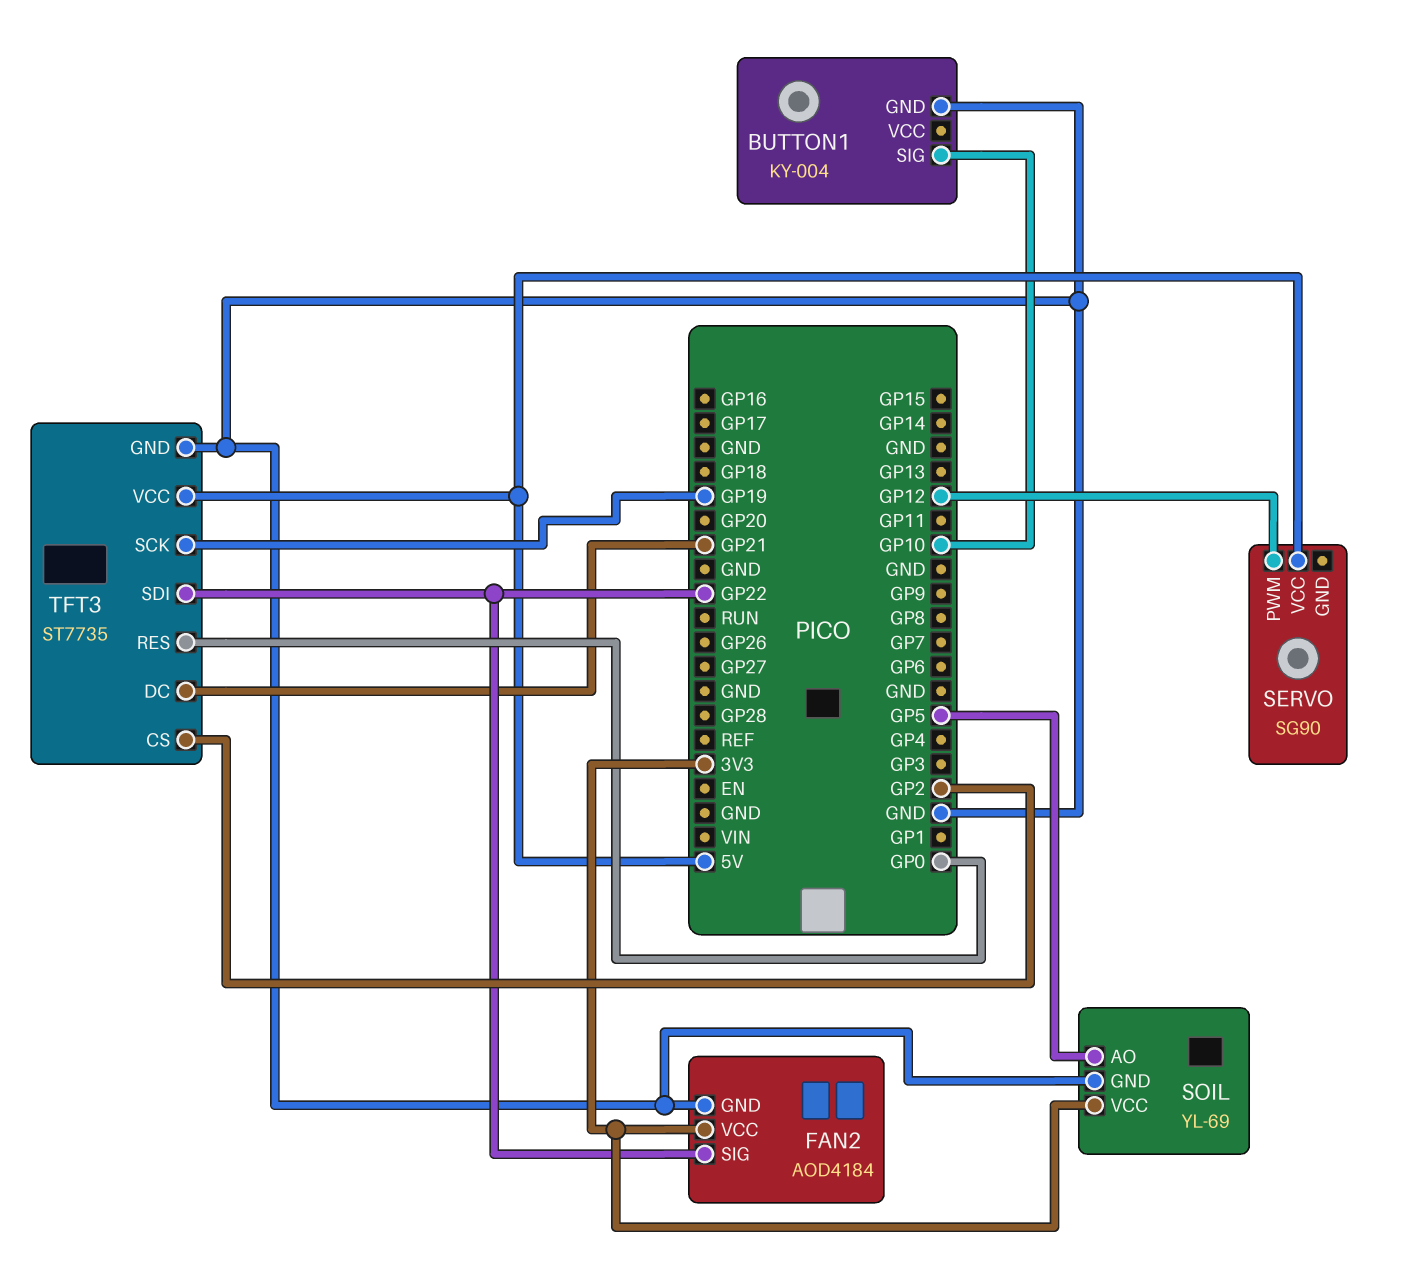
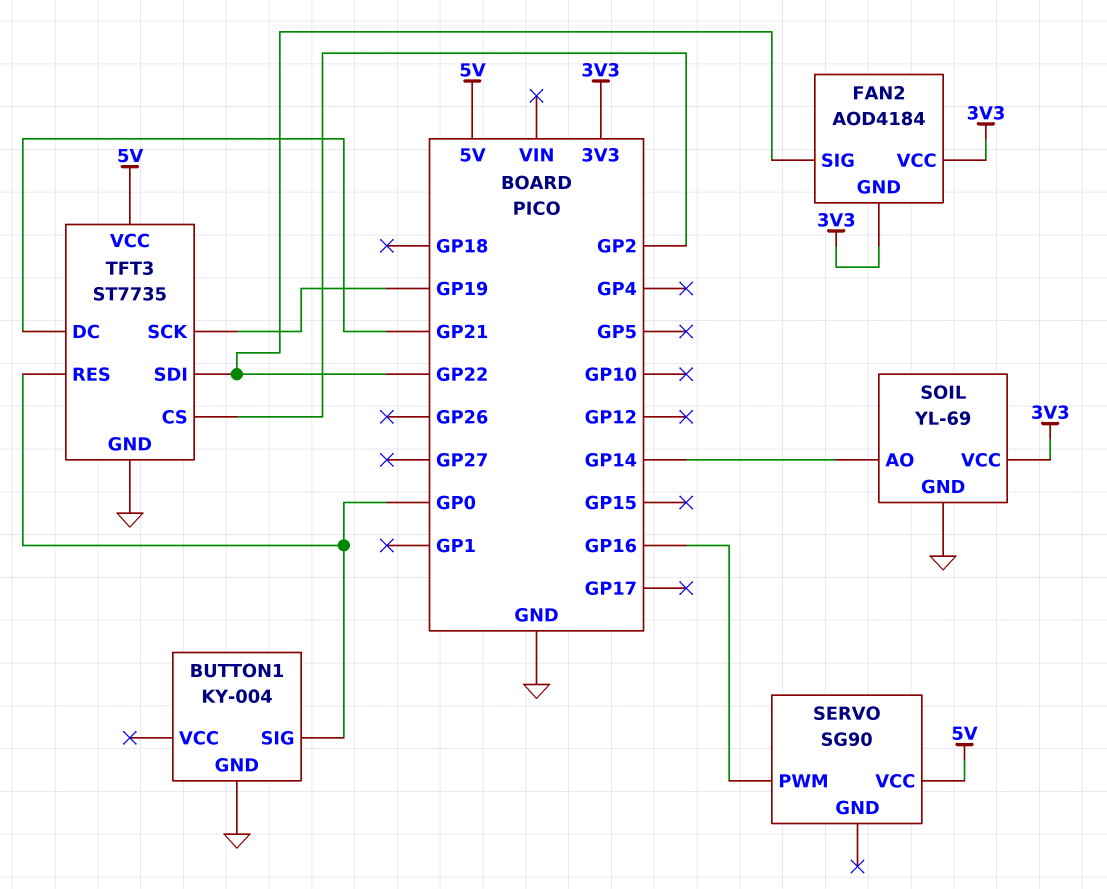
BUTTON1 pin SIG: GP10 -> GP0
FAN2 pin GND: GND -> 3V3
SERVO pin PWM: GP12 -> GP16
SOIL pin AO: GP5 -> GP14

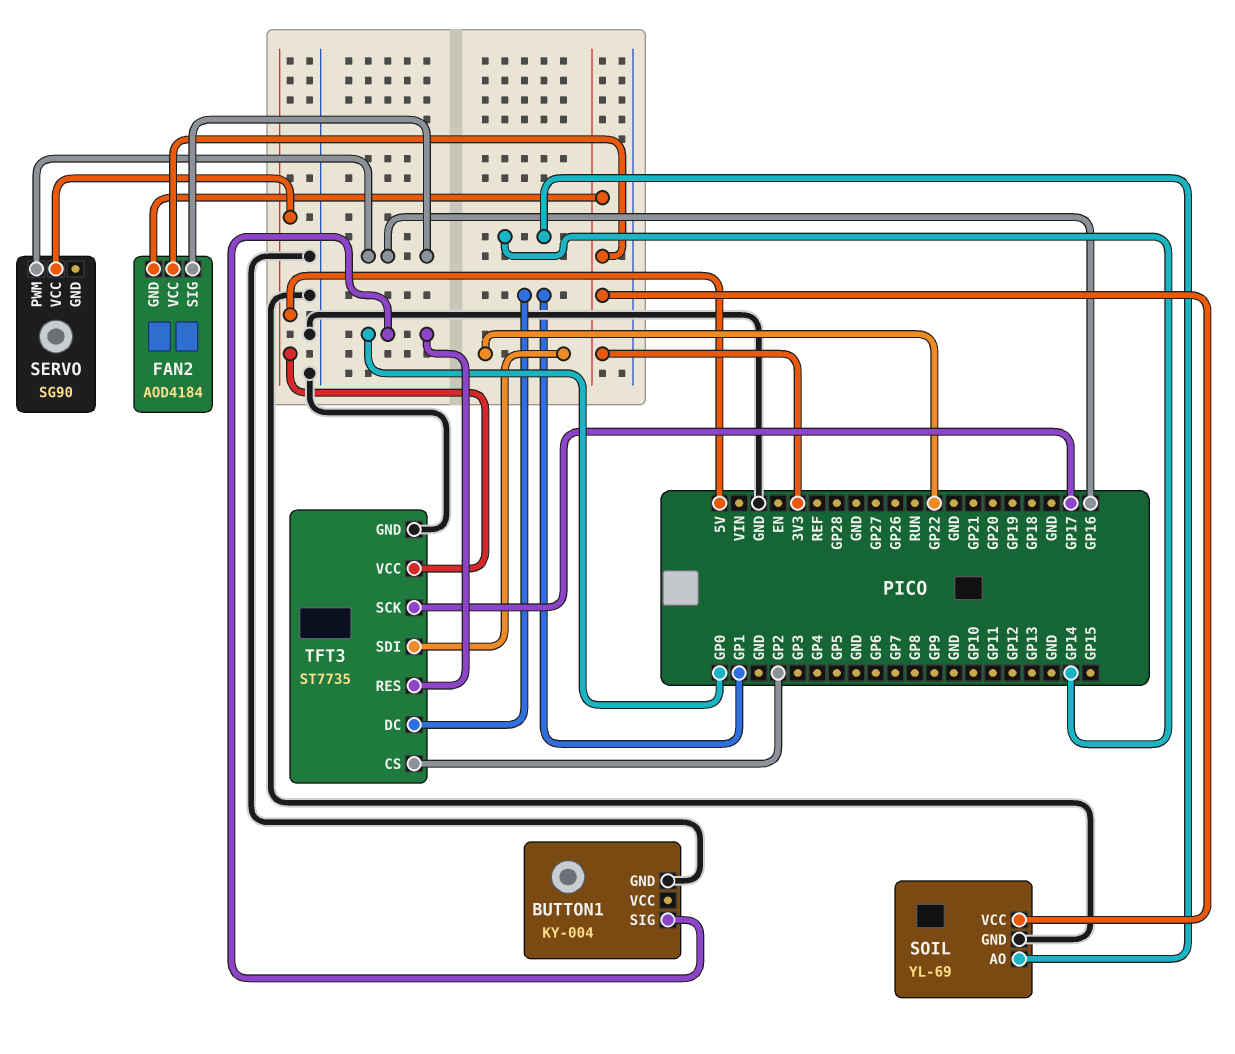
FAN2 pin SIG: GP22 -> GP16
TFT3 pin DC: GP21 -> GP1
TFT3 pin SCK: GP19 -> GP17

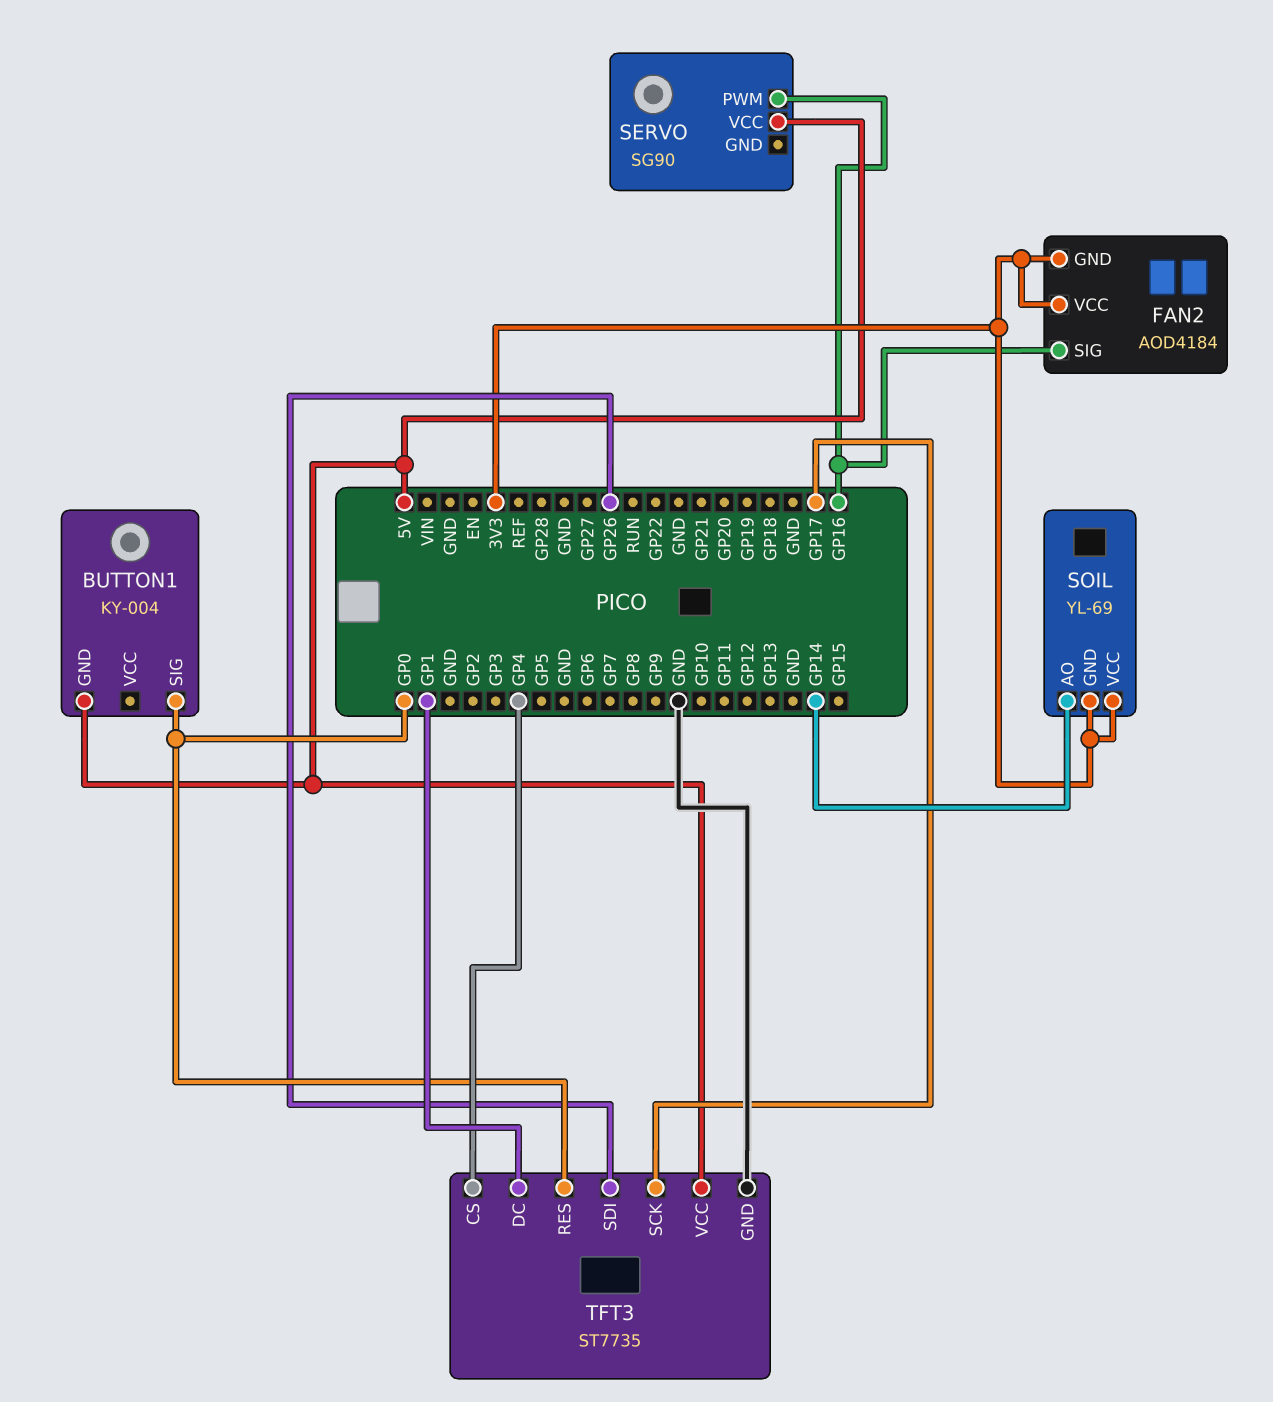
BUTTON1 pin GND: GND -> 5V
SOIL pin GND: GND -> 3V3
TFT3 pin CS: GP2 -> GP4
TFT3 pin SDI: GP22 -> GP26

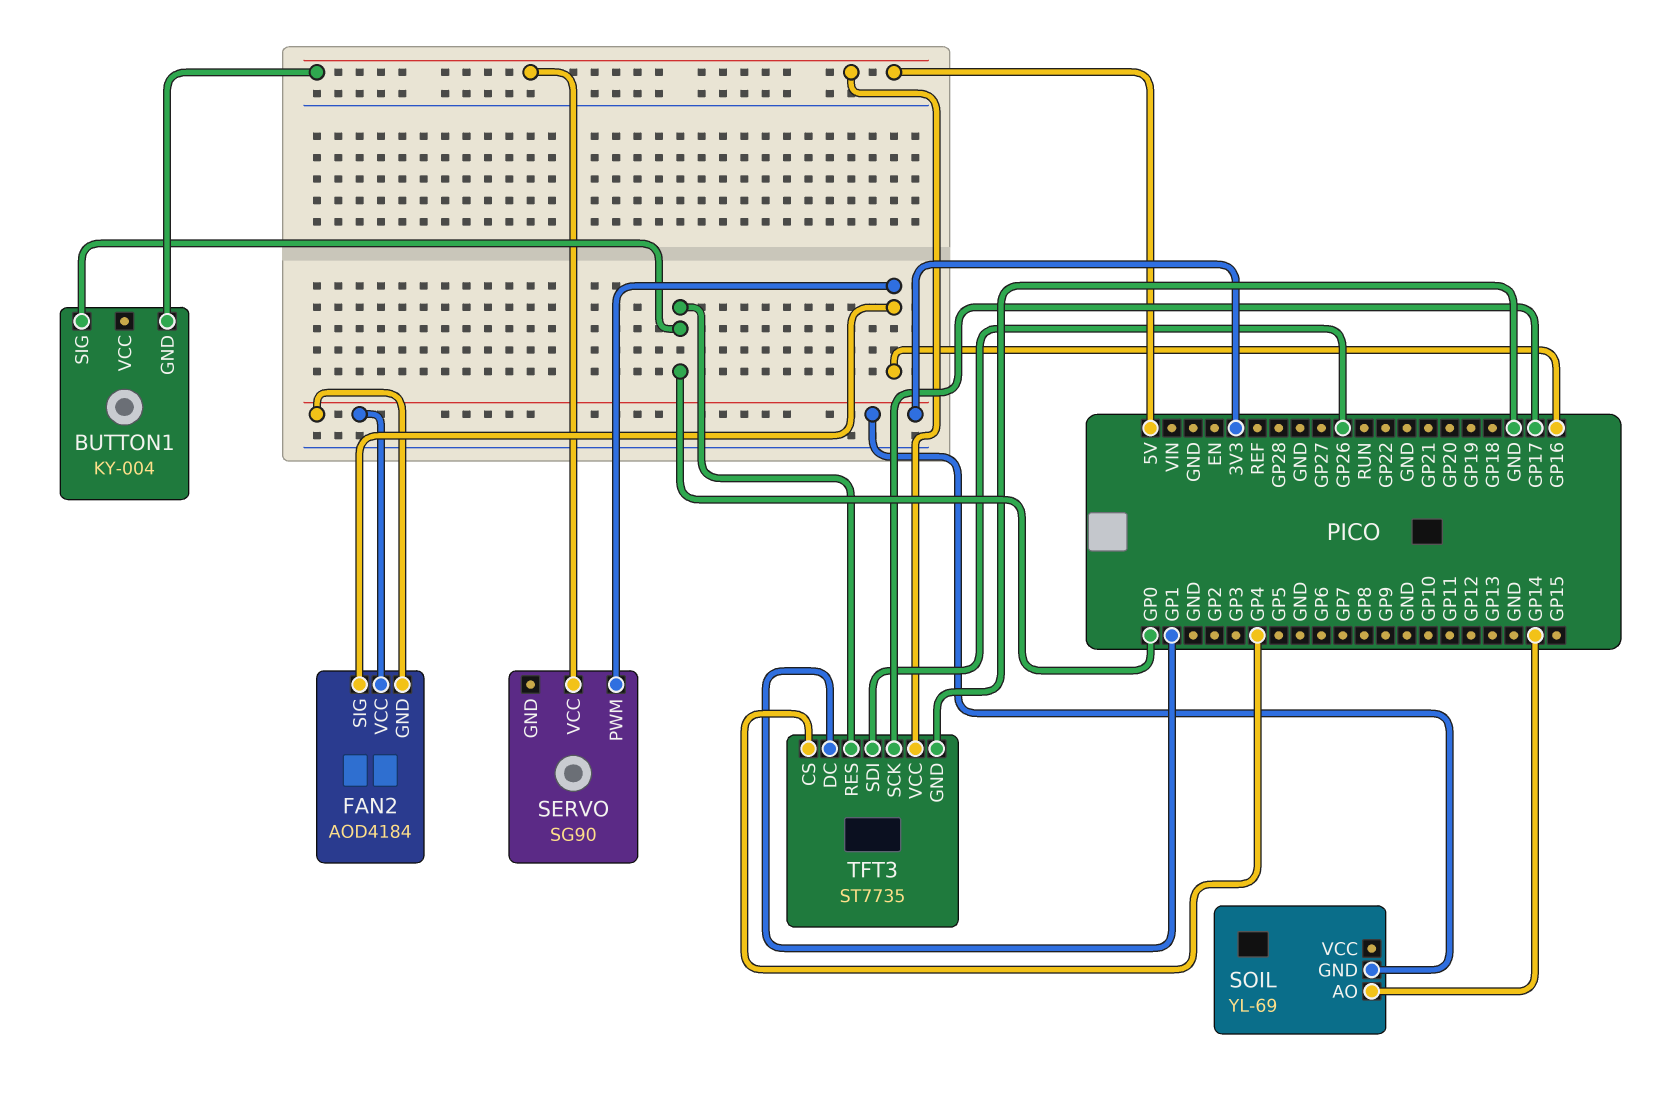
SOIL pin VCC: 3V3 -> none

